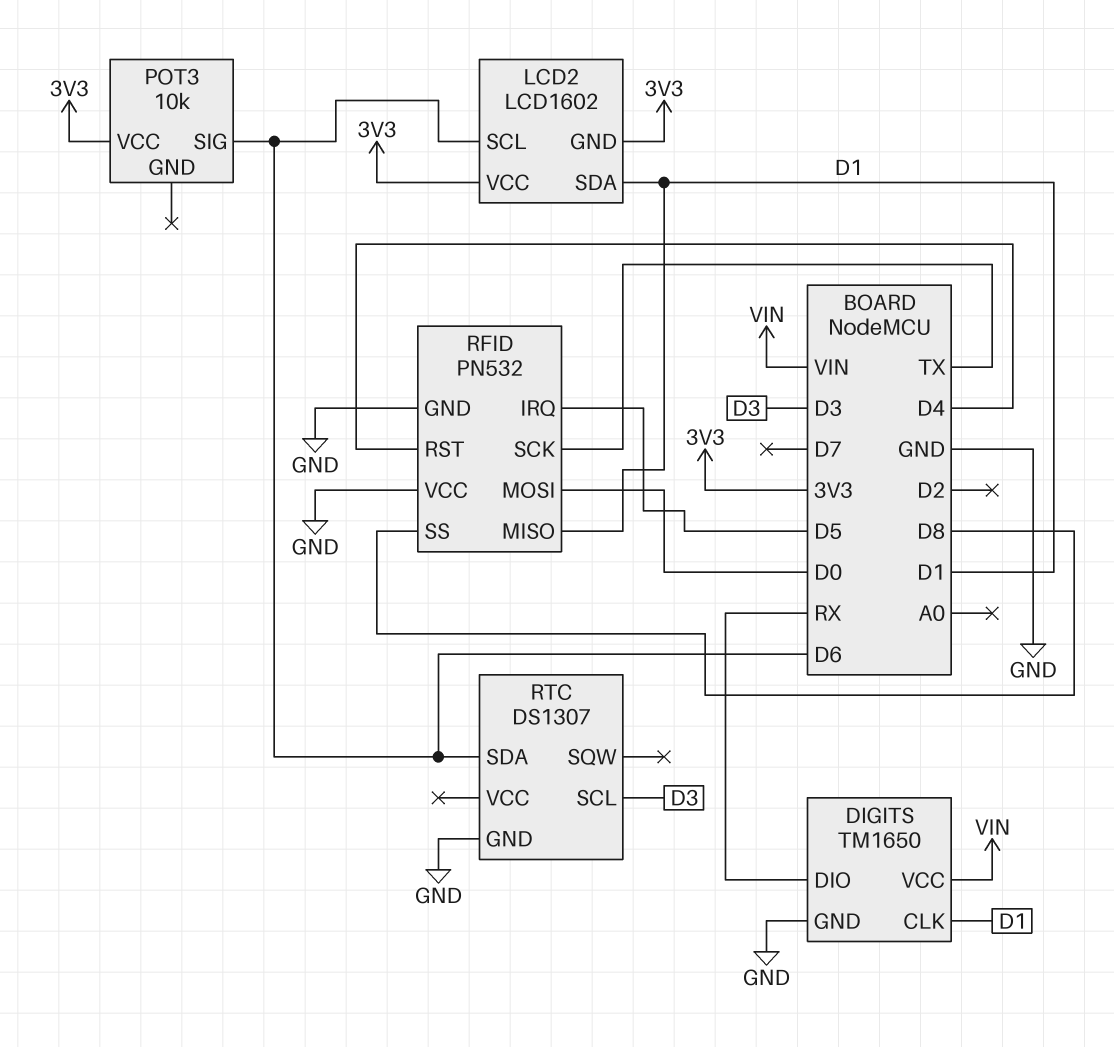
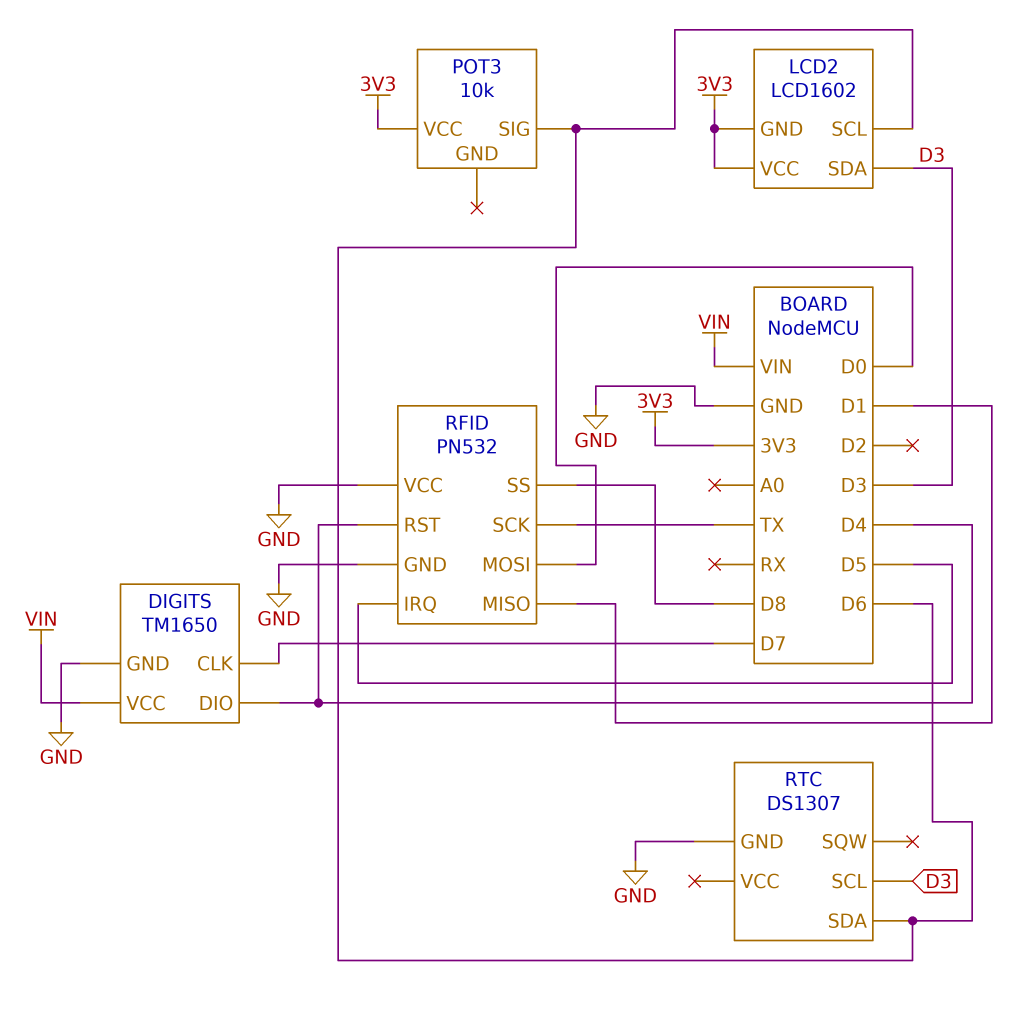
DIGITS pin CLK: D1 -> D7
DIGITS pin DIO: RX -> D4
LCD2 pin SDA: D1 -> D3

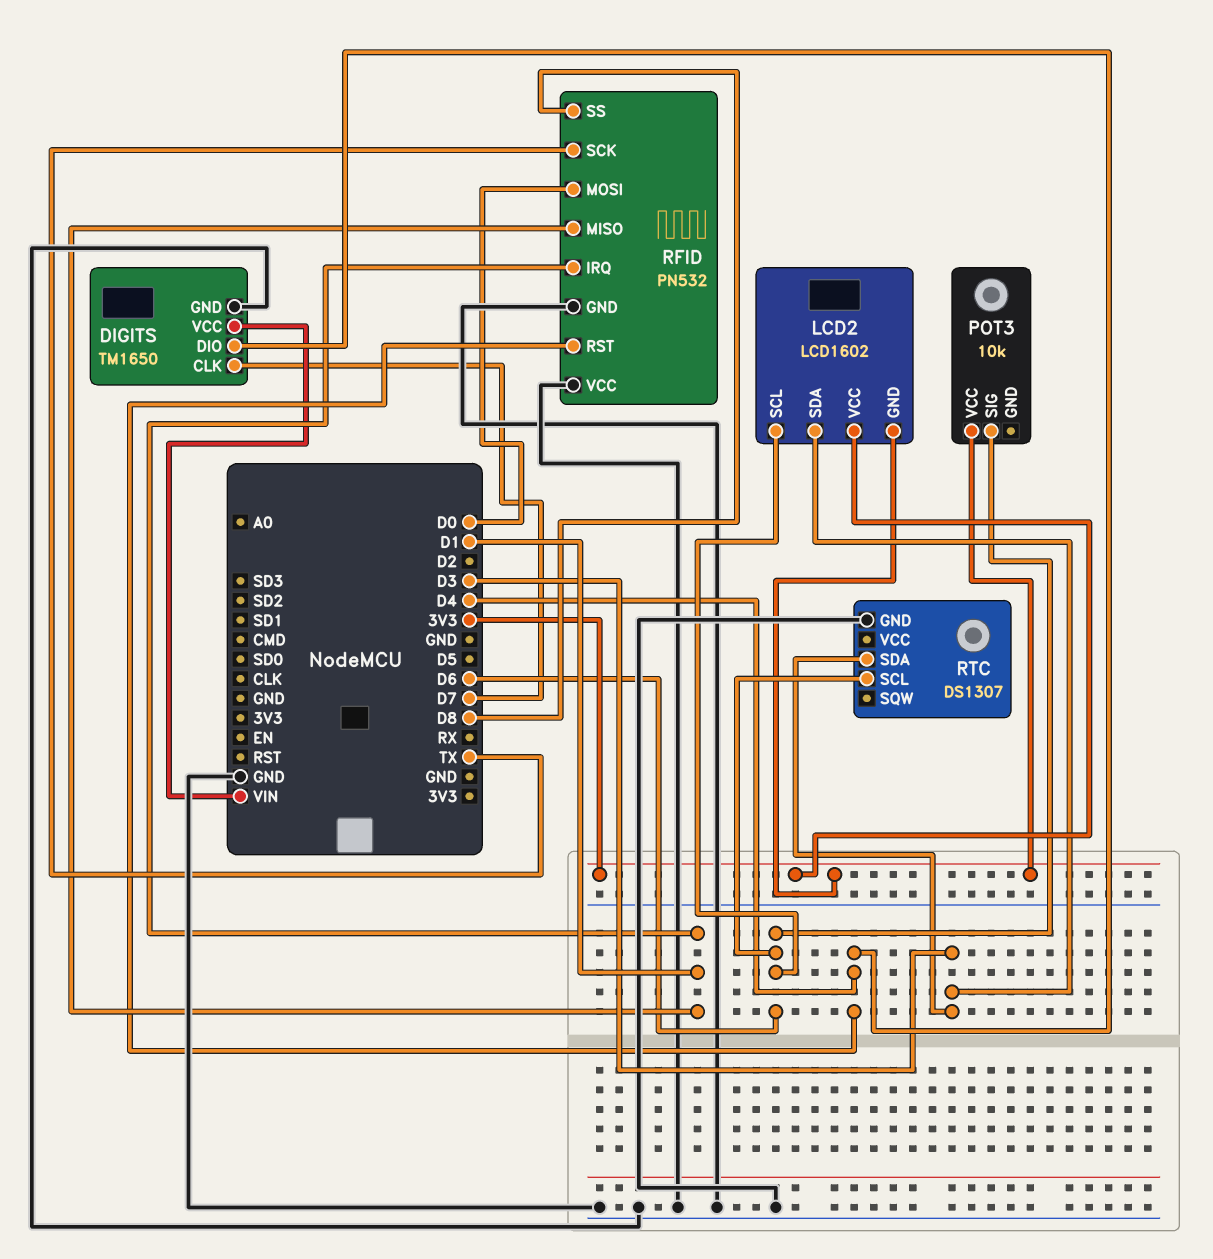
RFID pin IRQ: D5 -> D1
RTC pin SCL: D3 -> D6
RTC pin SDA: D6 -> D3

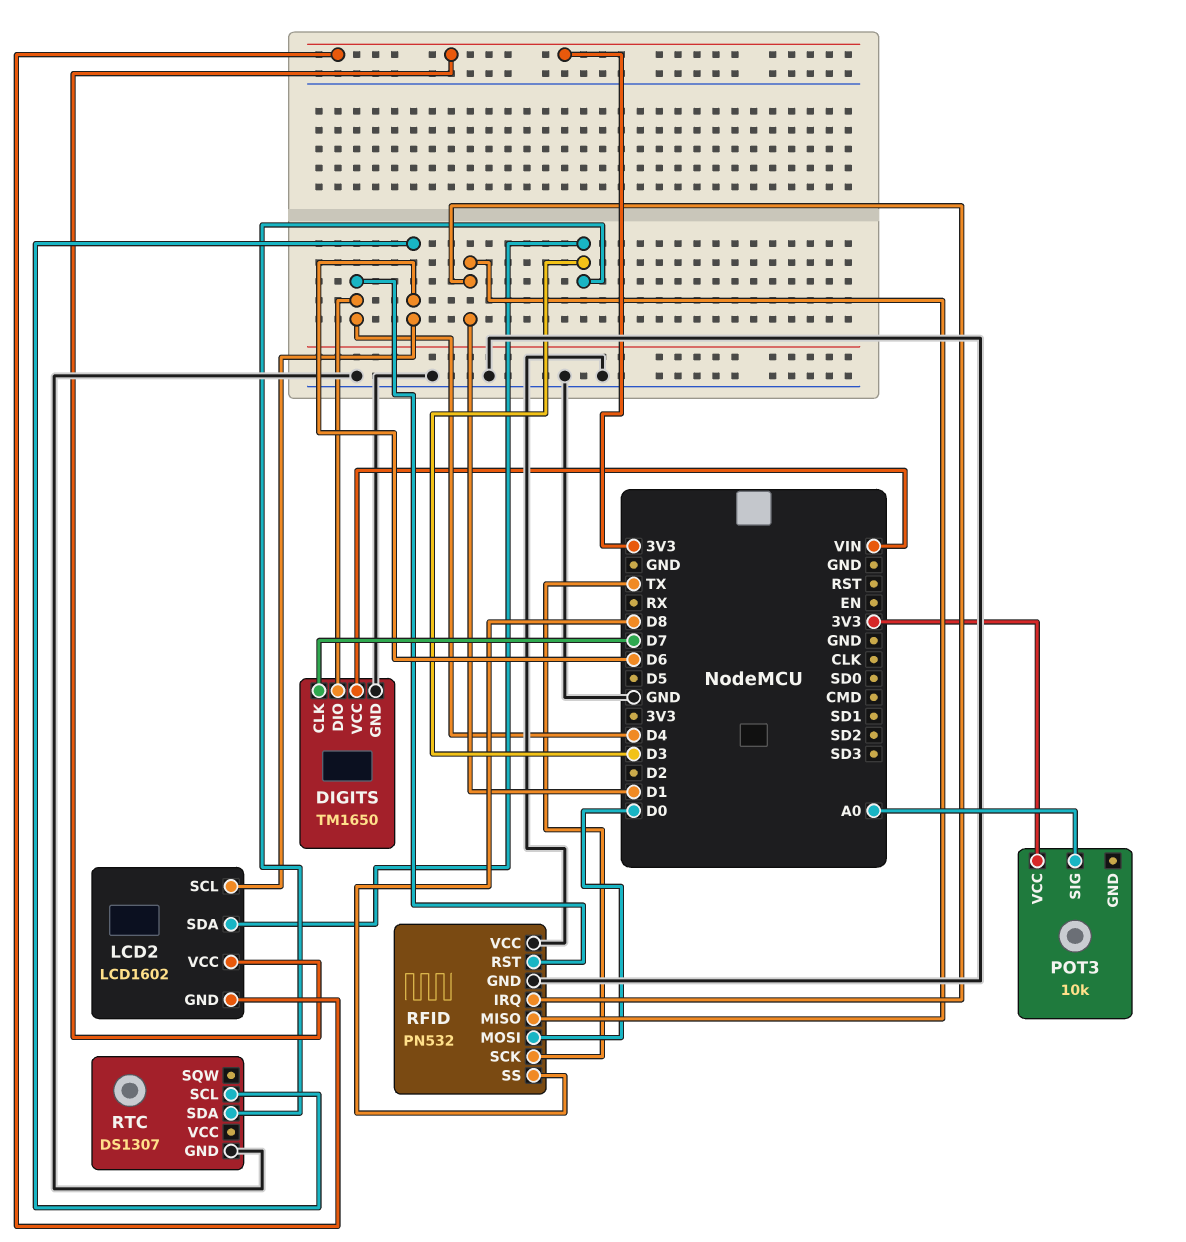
POT3 pin SIG: D6 -> A0

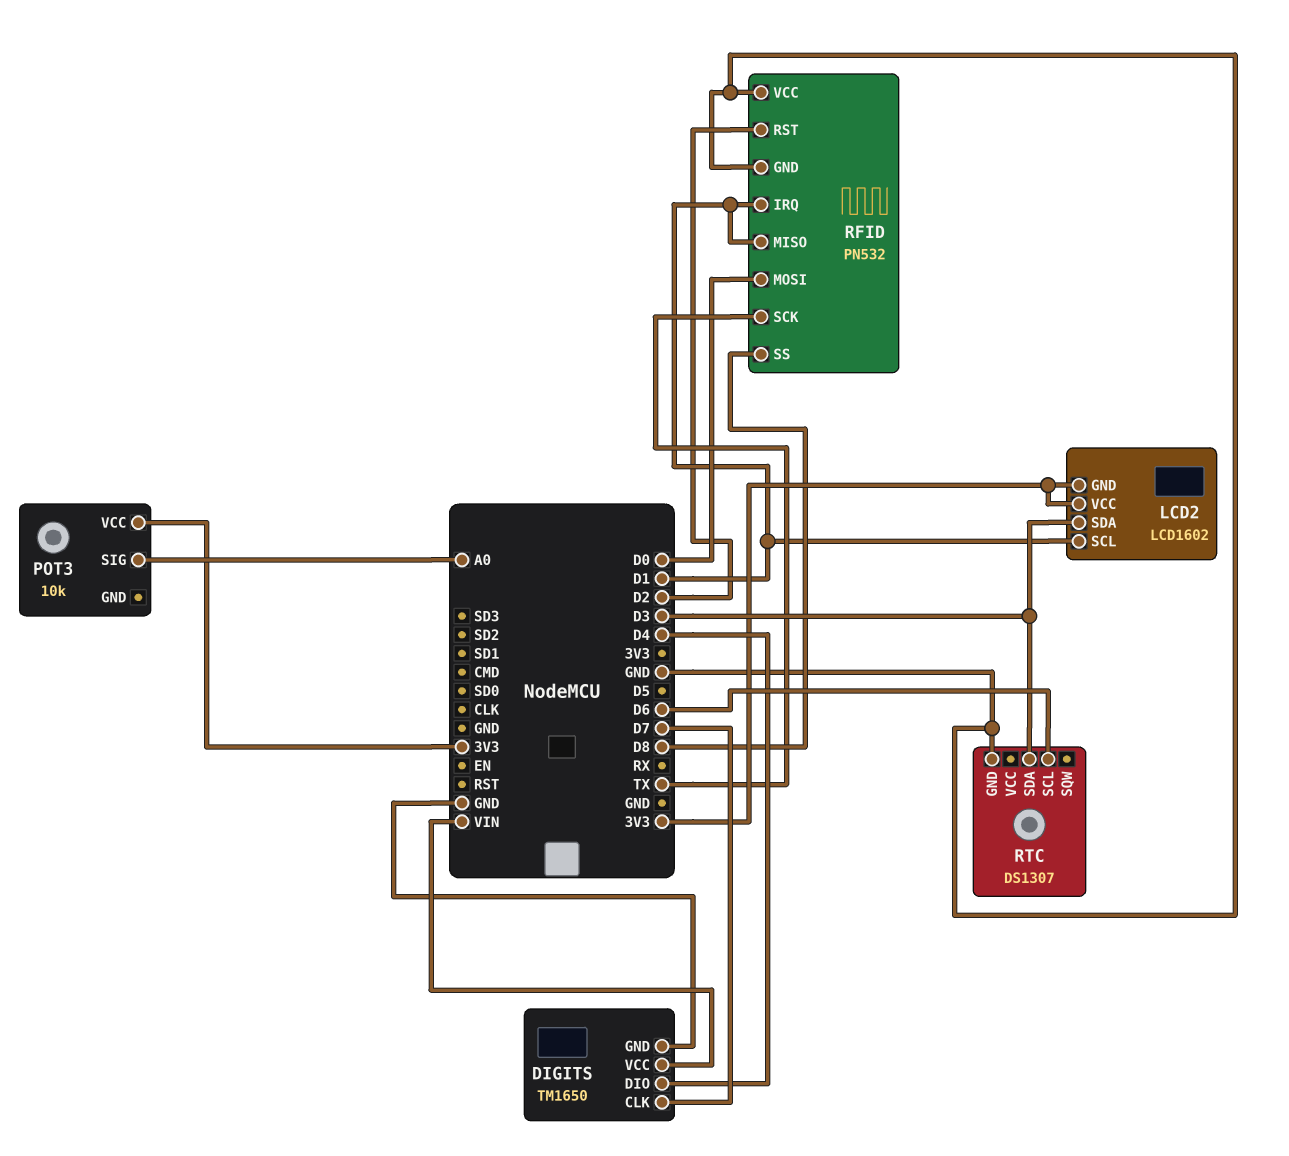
LCD2 pin SCL: D6 -> D1
RFID pin RST: D4 -> D2

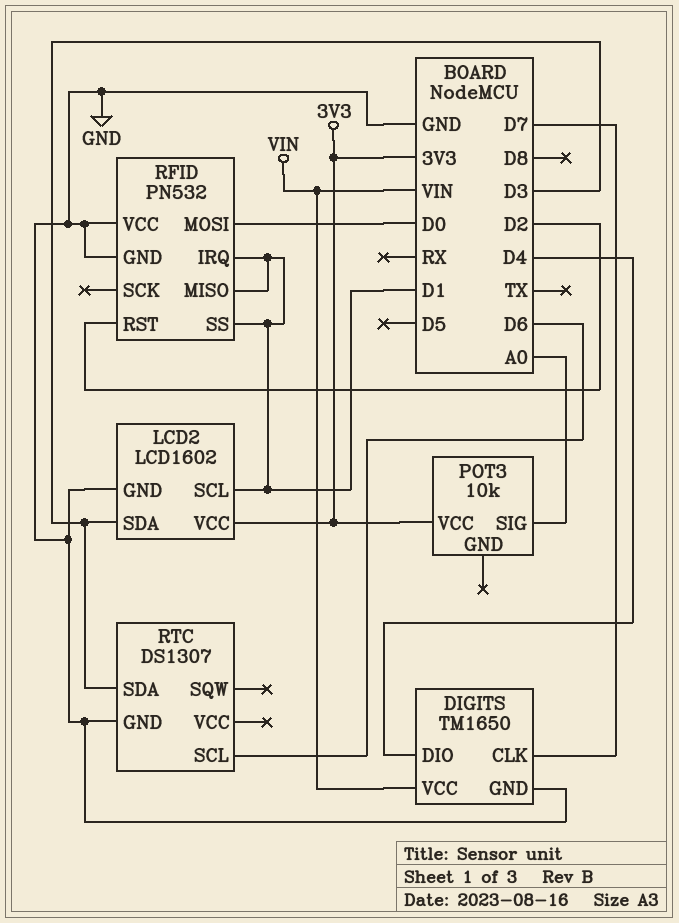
LCD2 pin GND: 3V3 -> GND
RFID pin SCK: TX -> none
RFID pin SS: D8 -> D1

